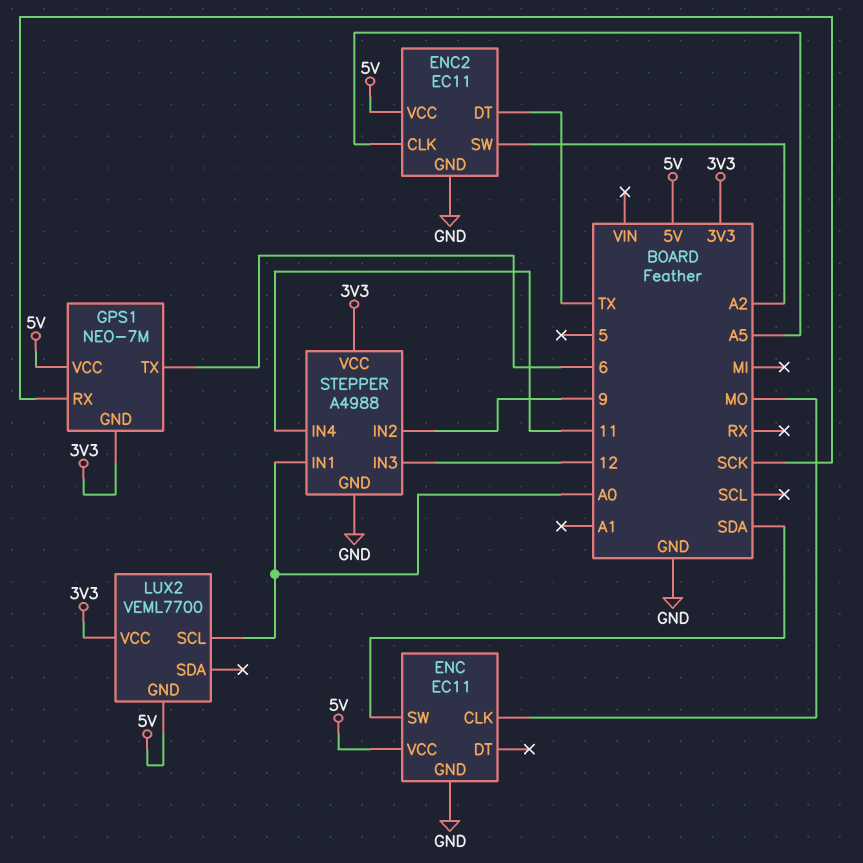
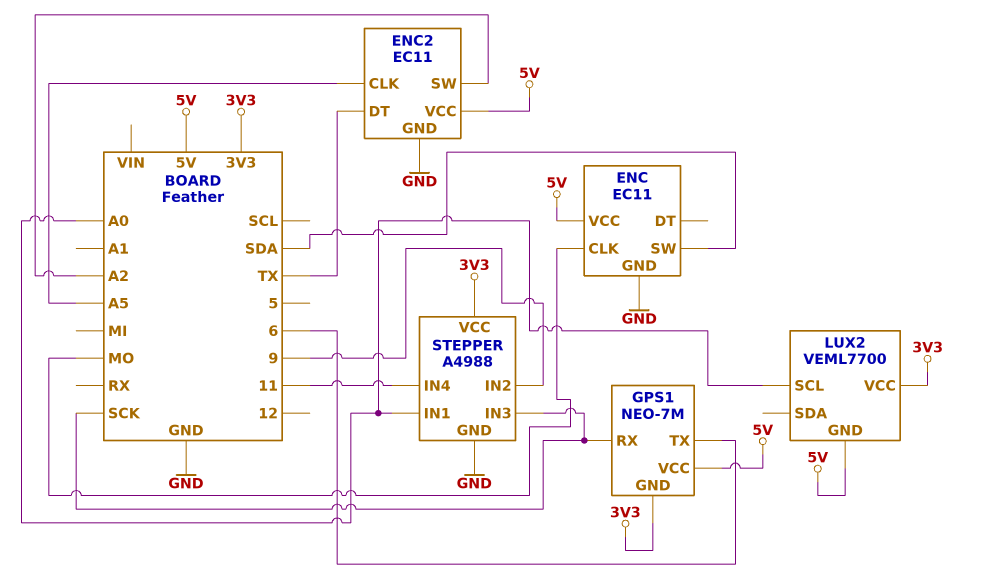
STEPPER pin IN3: 12 -> SCK

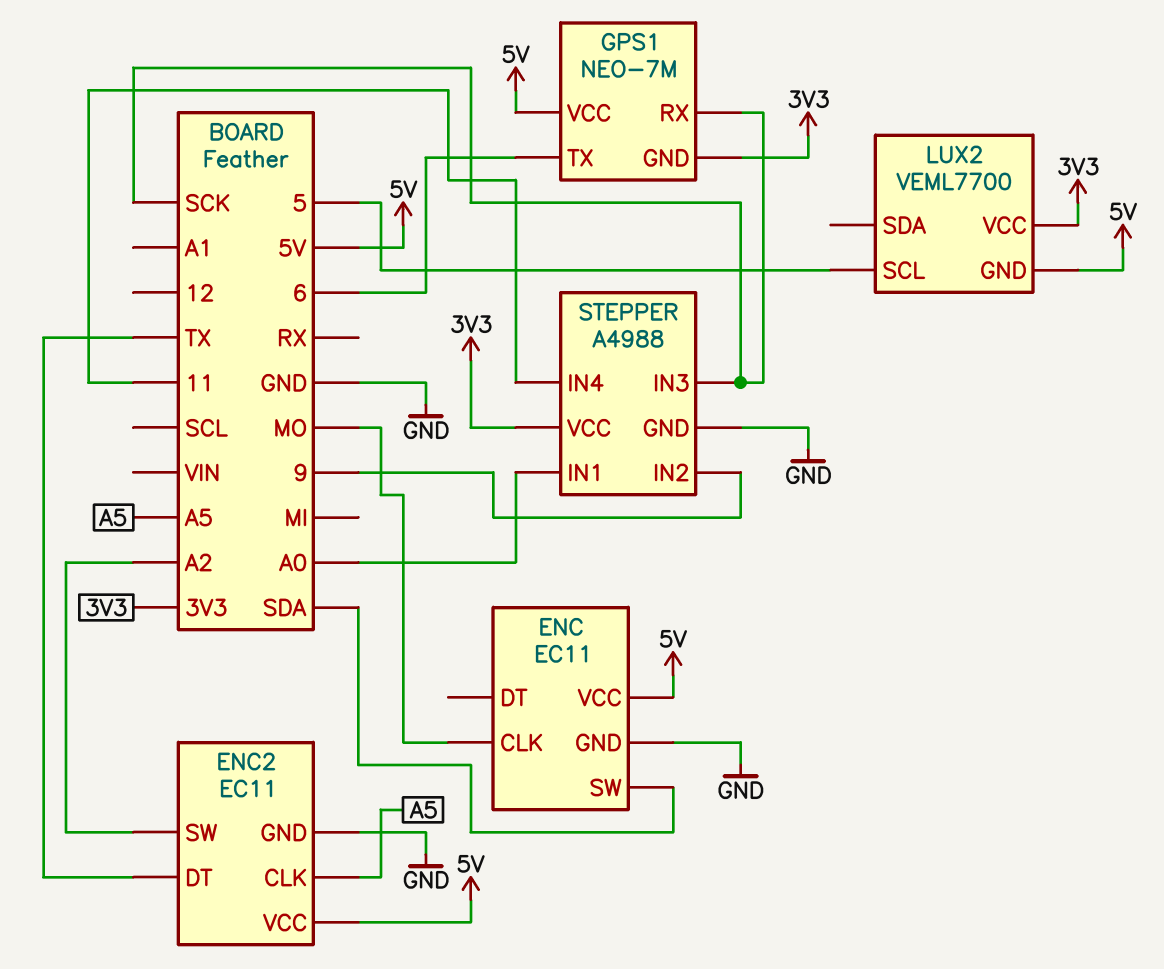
LUX2 pin SCL: A0 -> 5

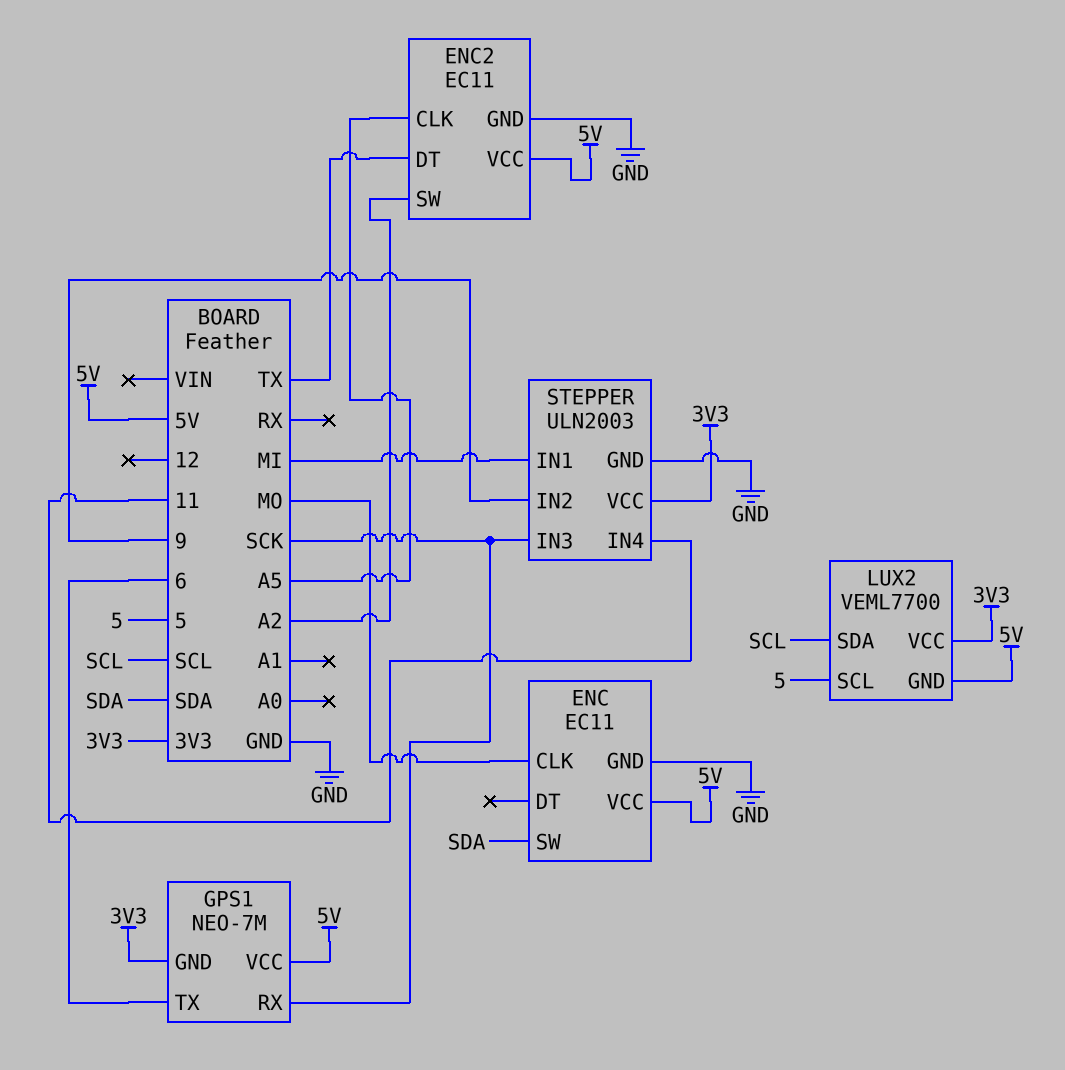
LUX2 pin SDA: none -> SCL
STEPPER: A4988 -> ULN2003
STEPPER pin IN1: A0 -> MI

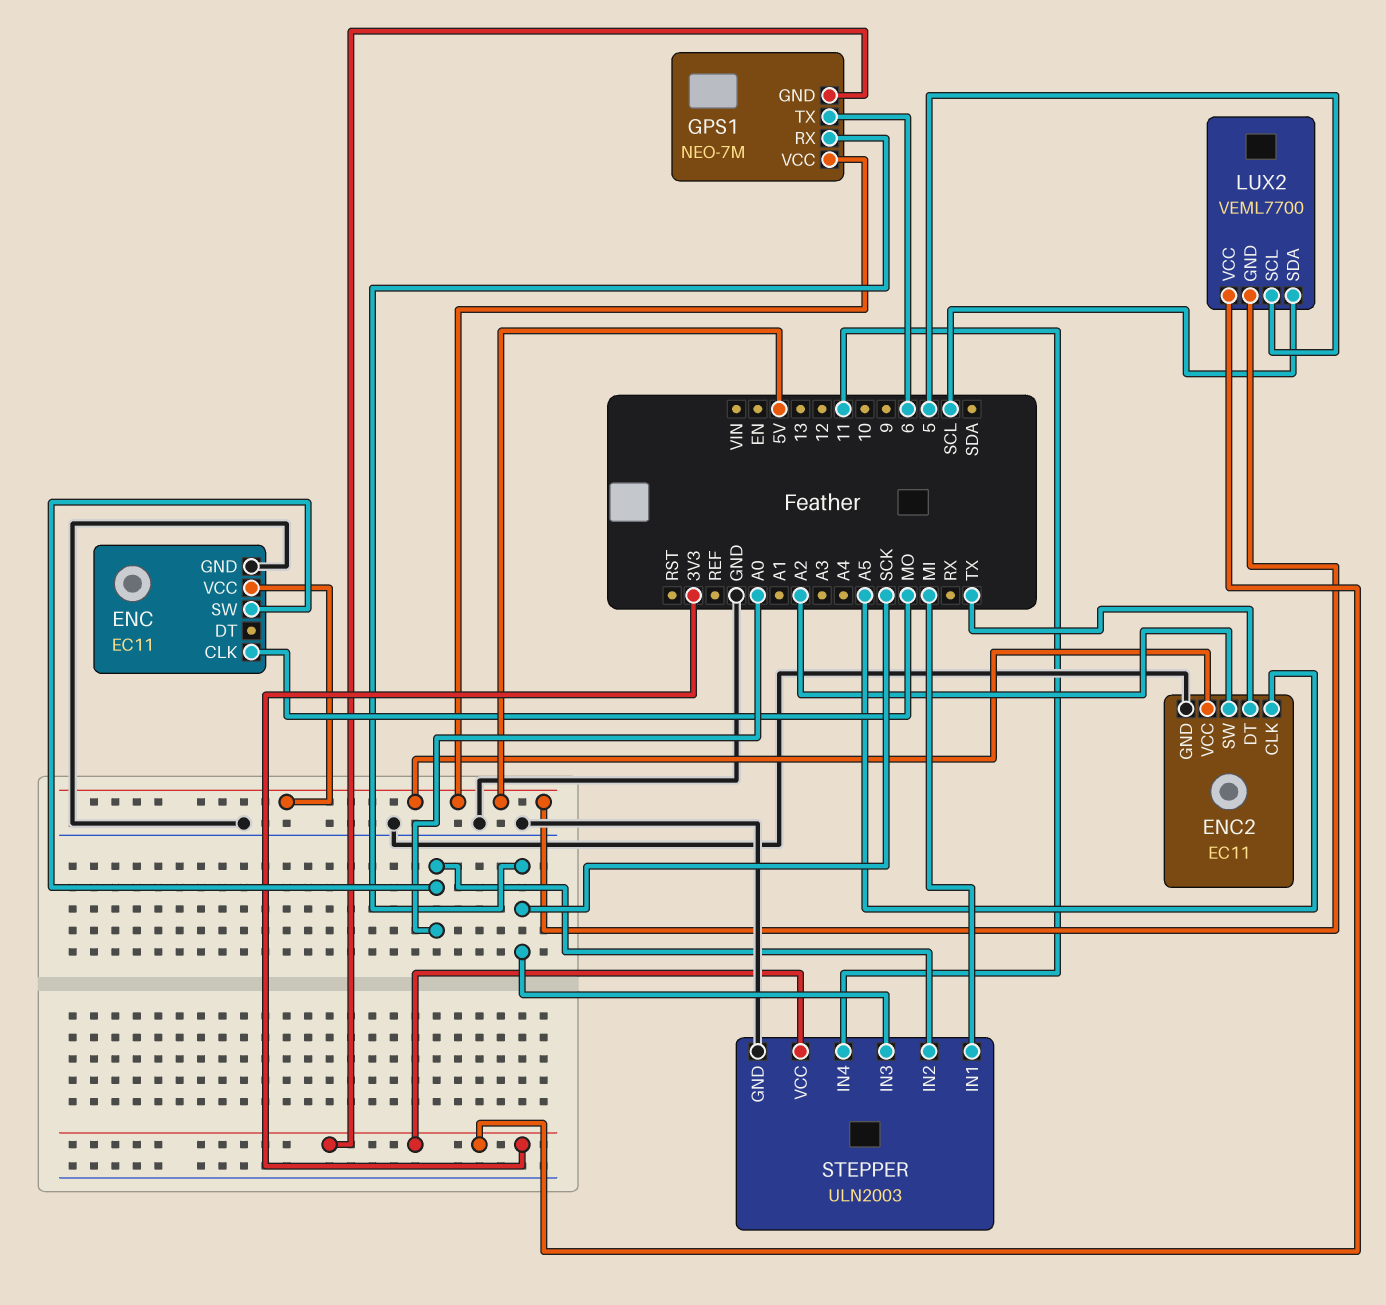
ENC pin SW: SDA -> A0
STEPPER pin IN2: 9 -> A0

